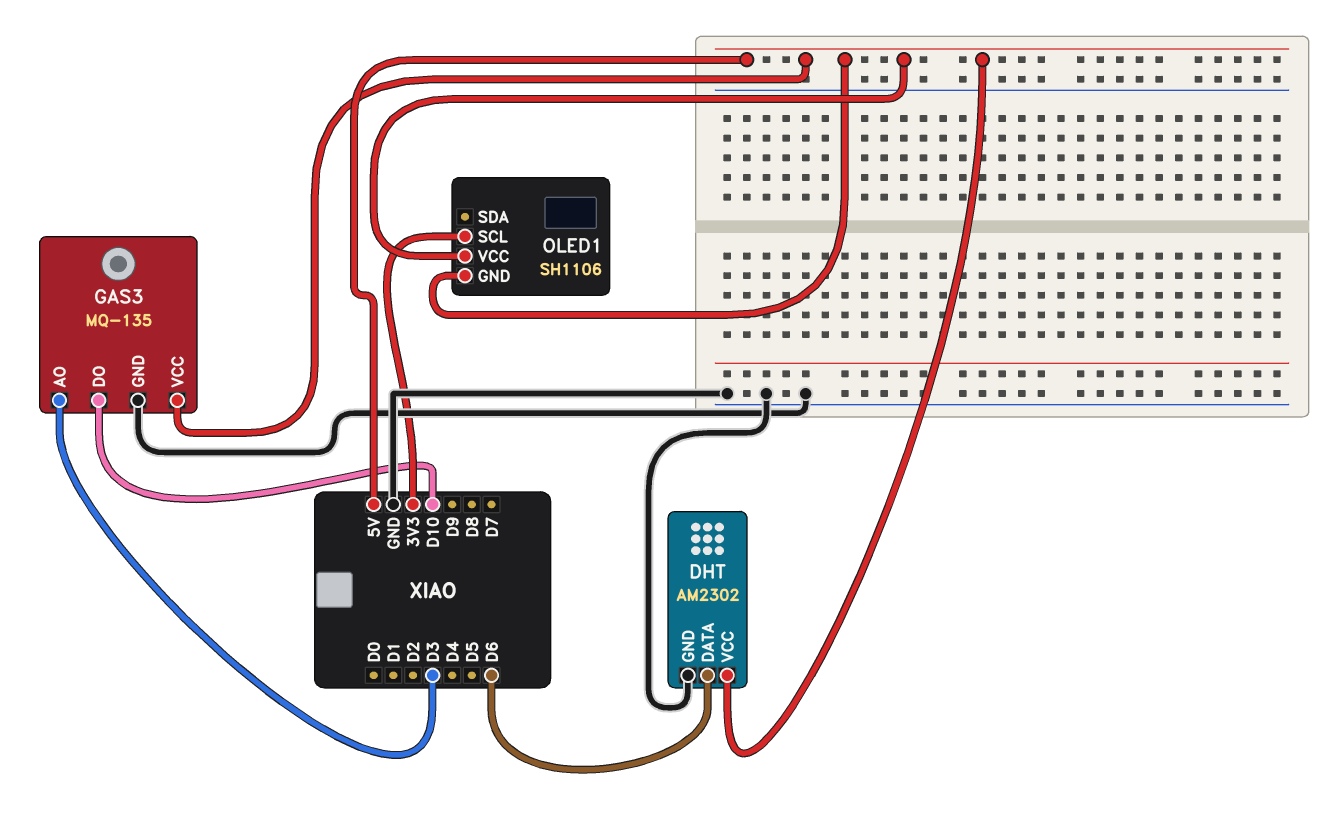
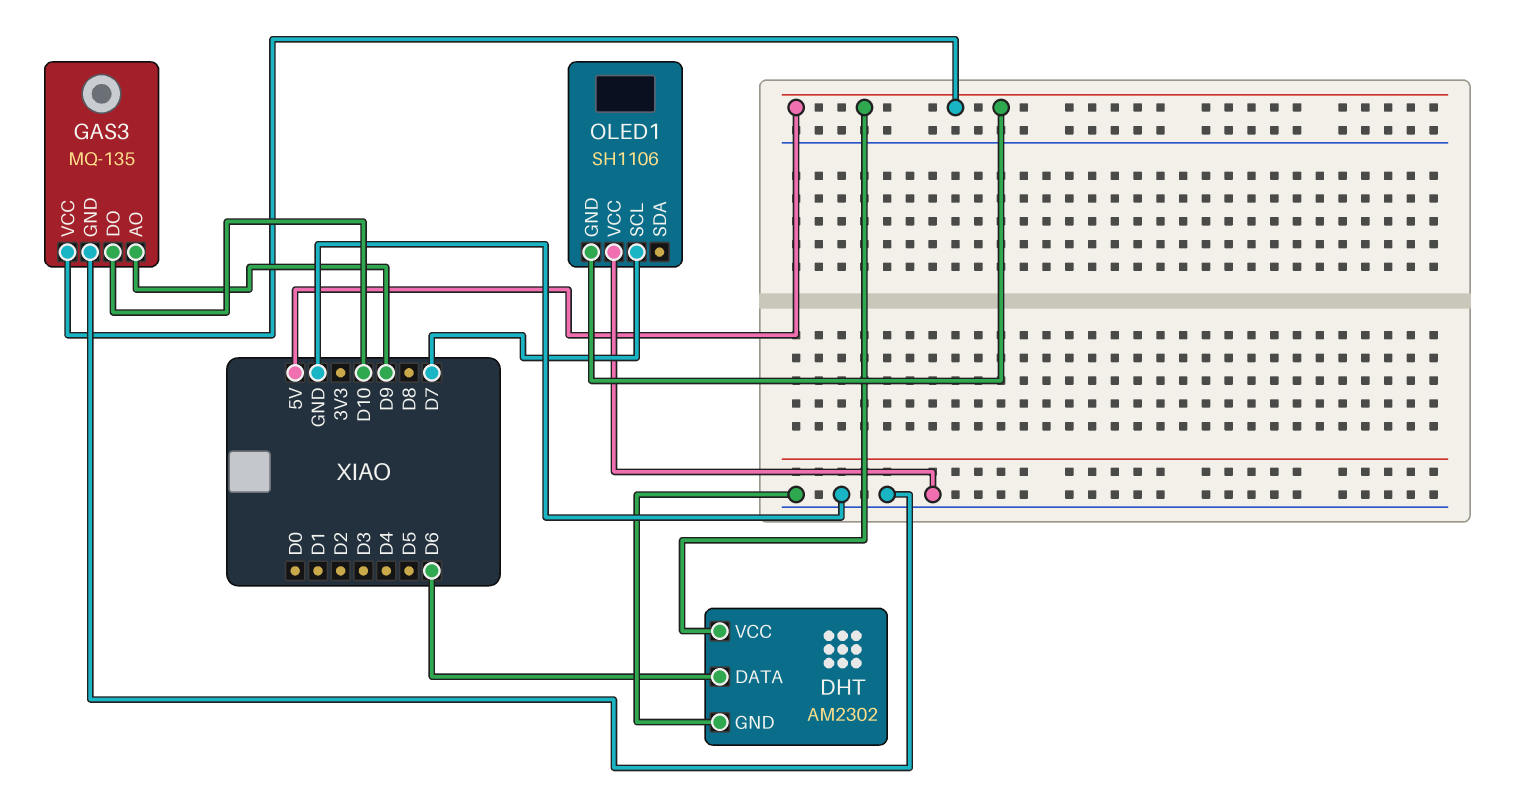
GAS3 pin AO: D3 -> D9
OLED1 pin SCL: 3V3 -> D7
OLED1 pin VCC: 5V -> GND

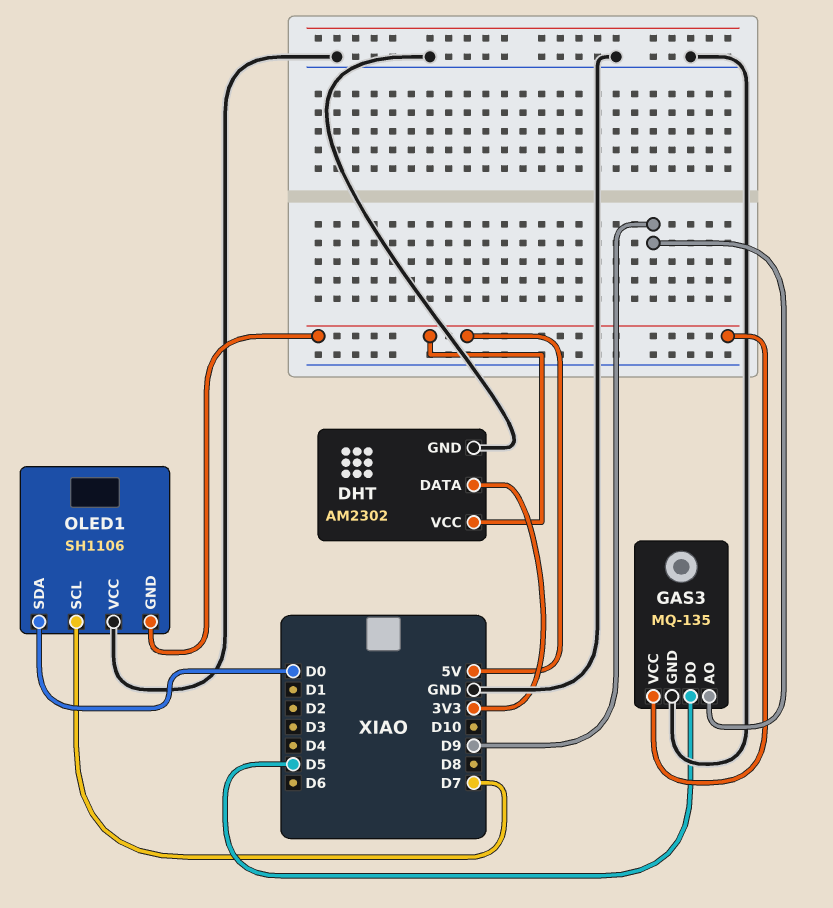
DHT pin DATA: D6 -> 3V3
GAS3 pin DO: D10 -> D5
OLED1 pin SDA: none -> D0

